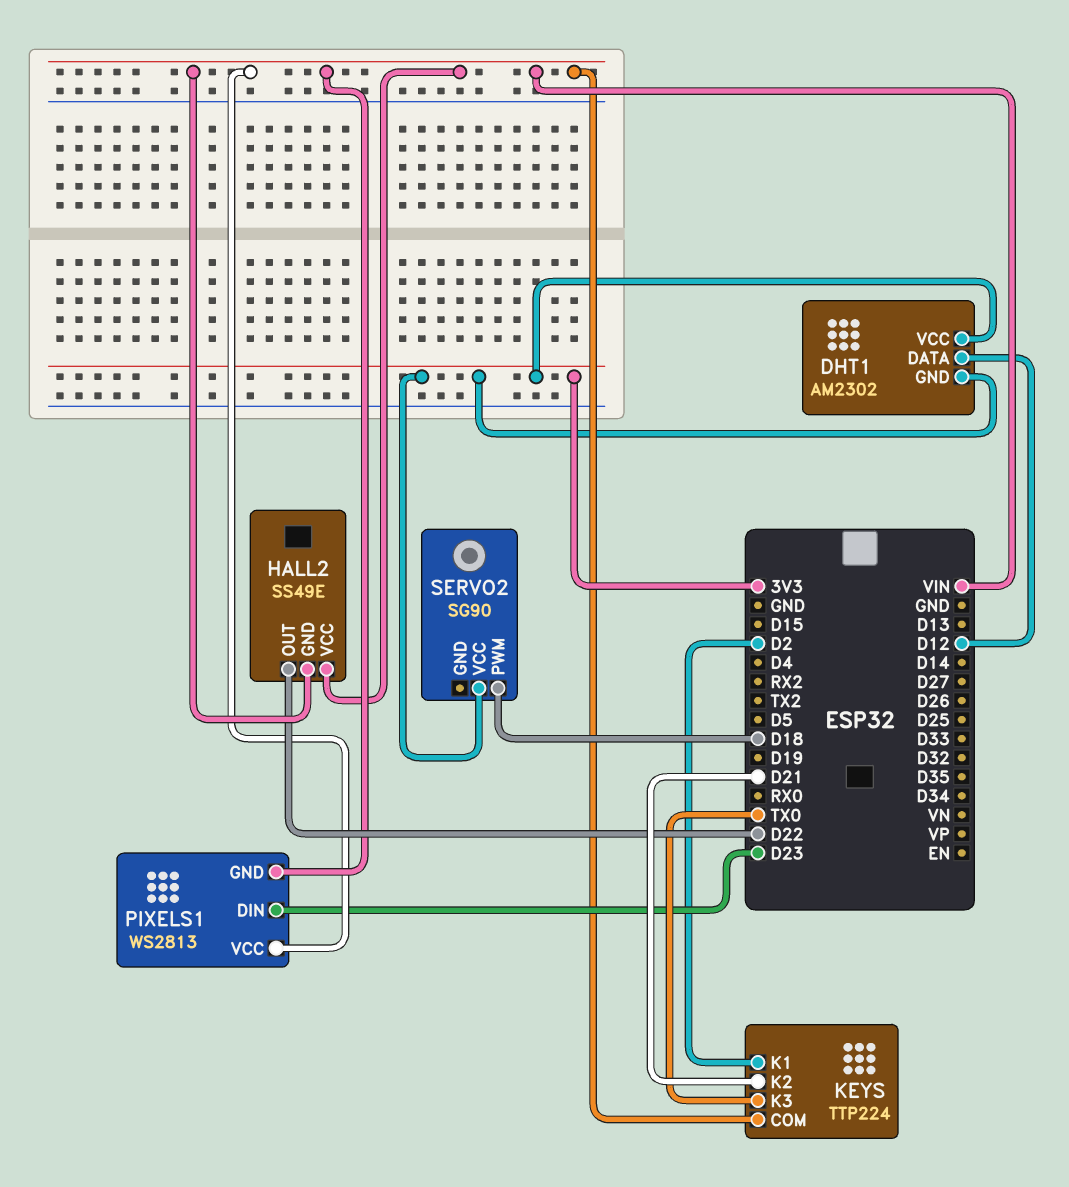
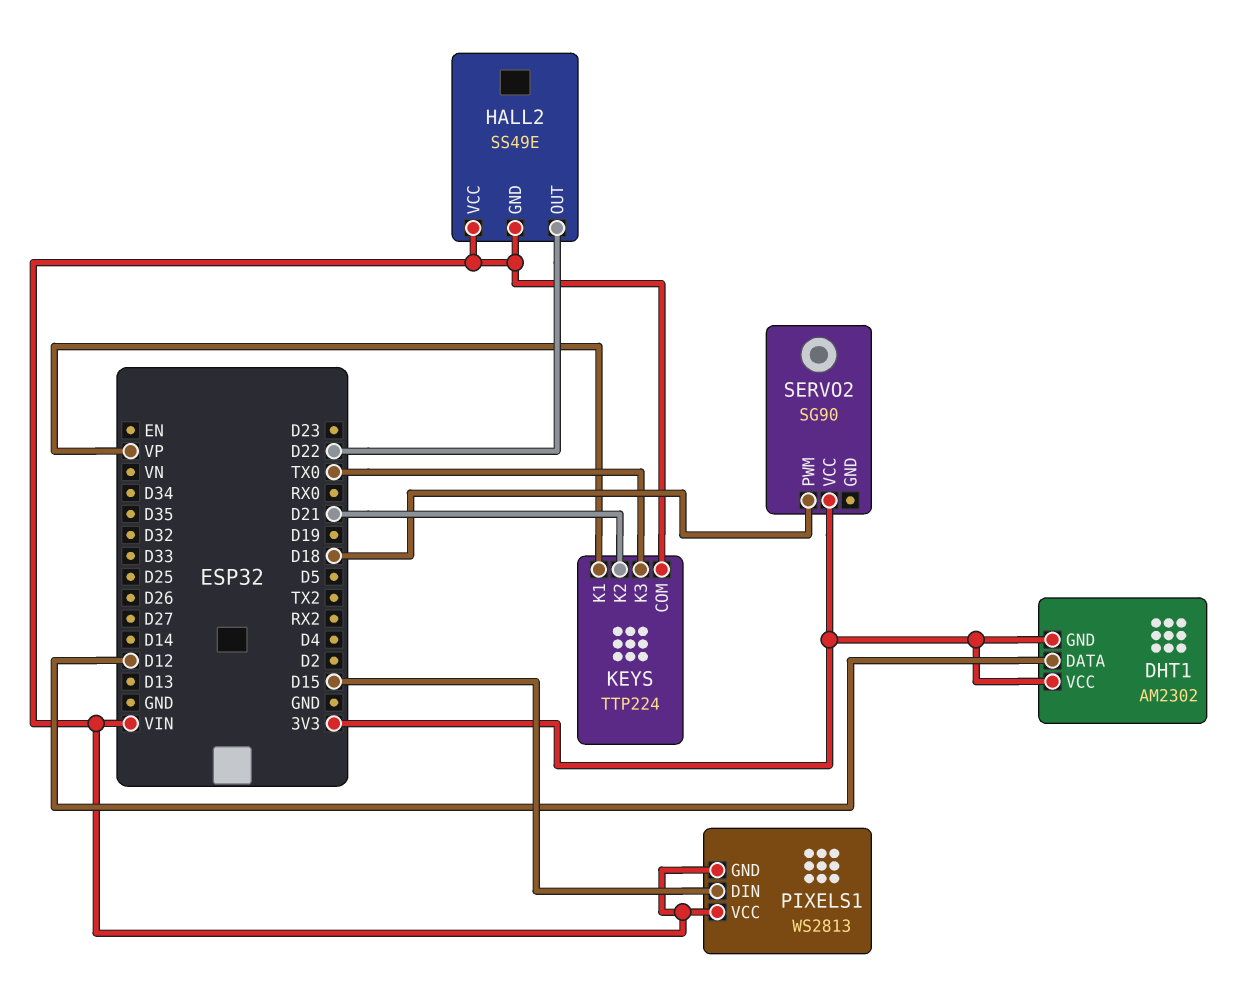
KEYS pin K1: D2 -> VP
PIXELS1 pin DIN: D23 -> D15

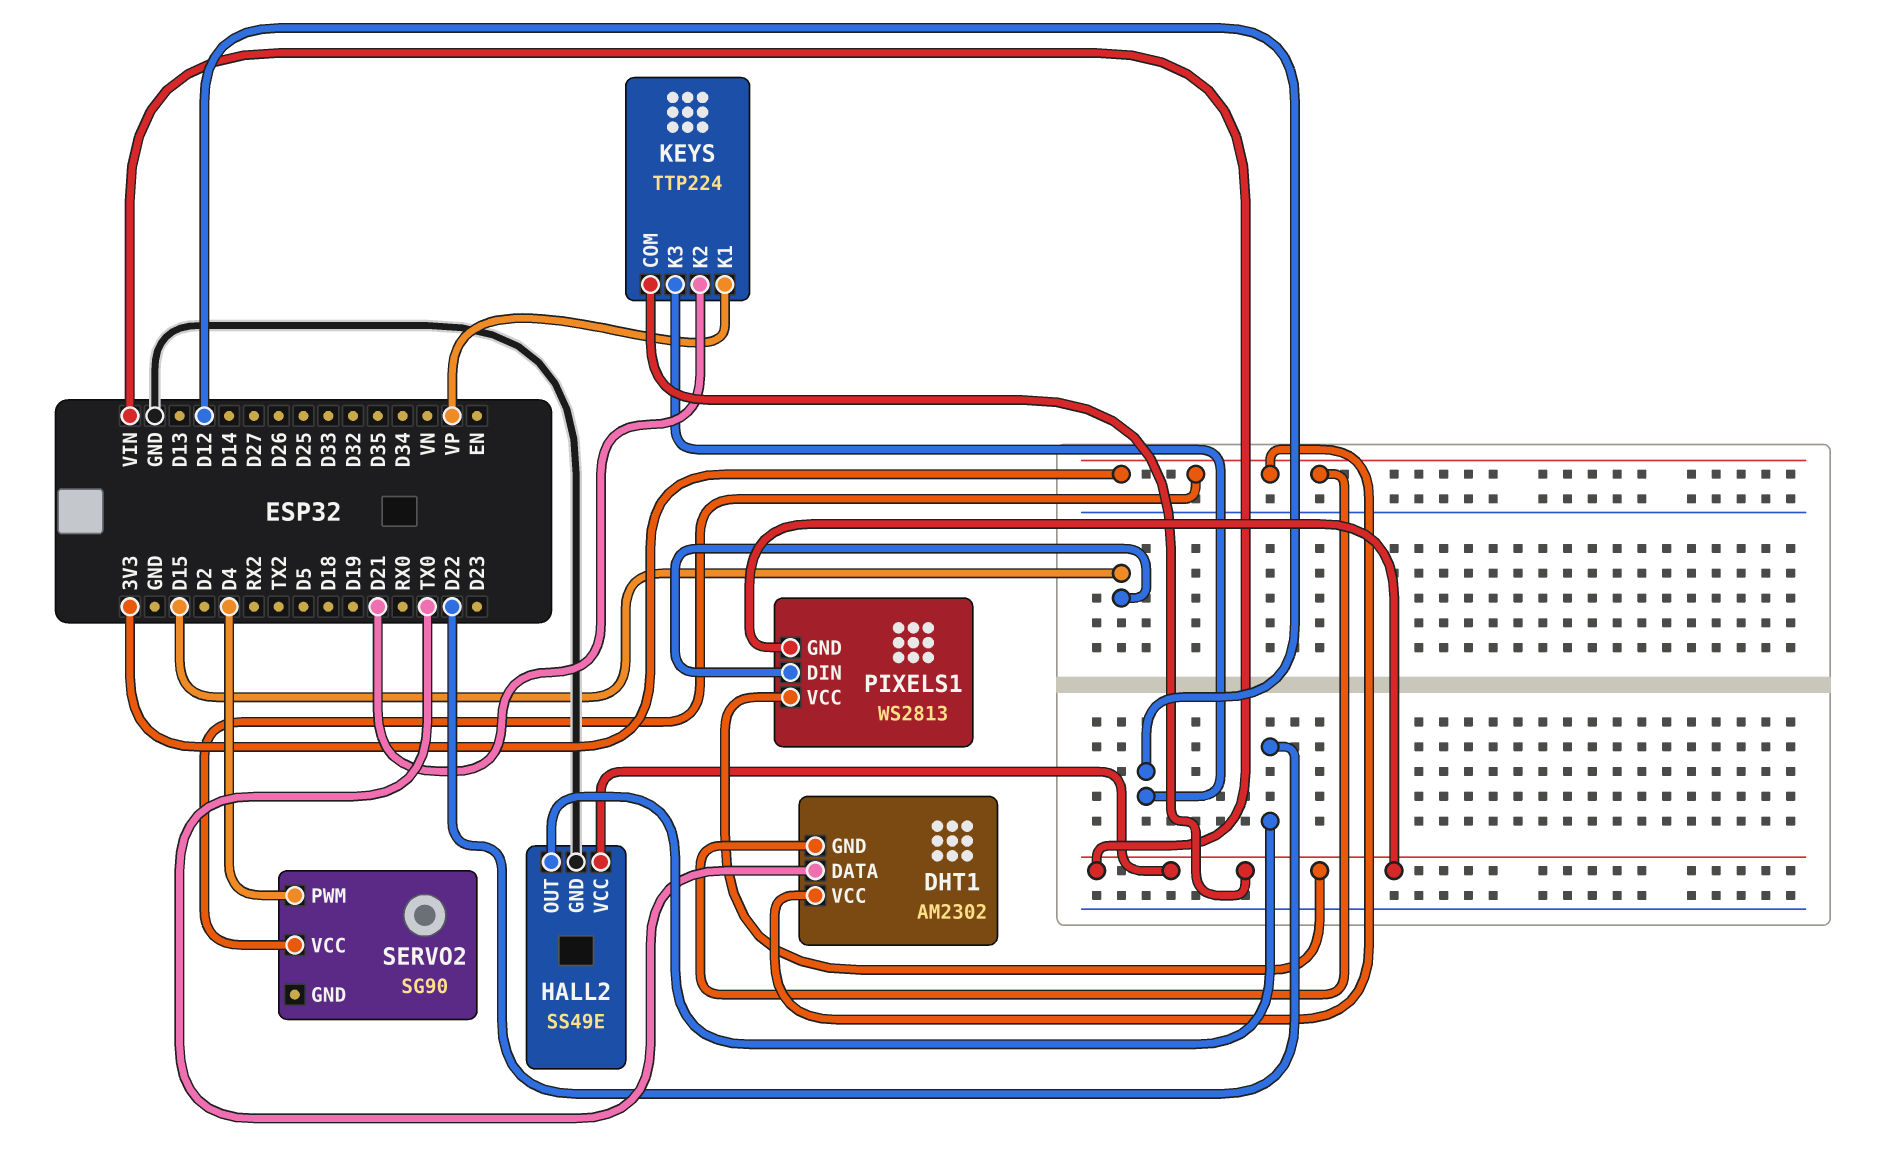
DHT1 pin DATA: D12 -> TX0
HALL2 pin GND: VIN -> GND
KEYS pin K3: TX0 -> D12
SERVO2 pin PWM: D18 -> D4

